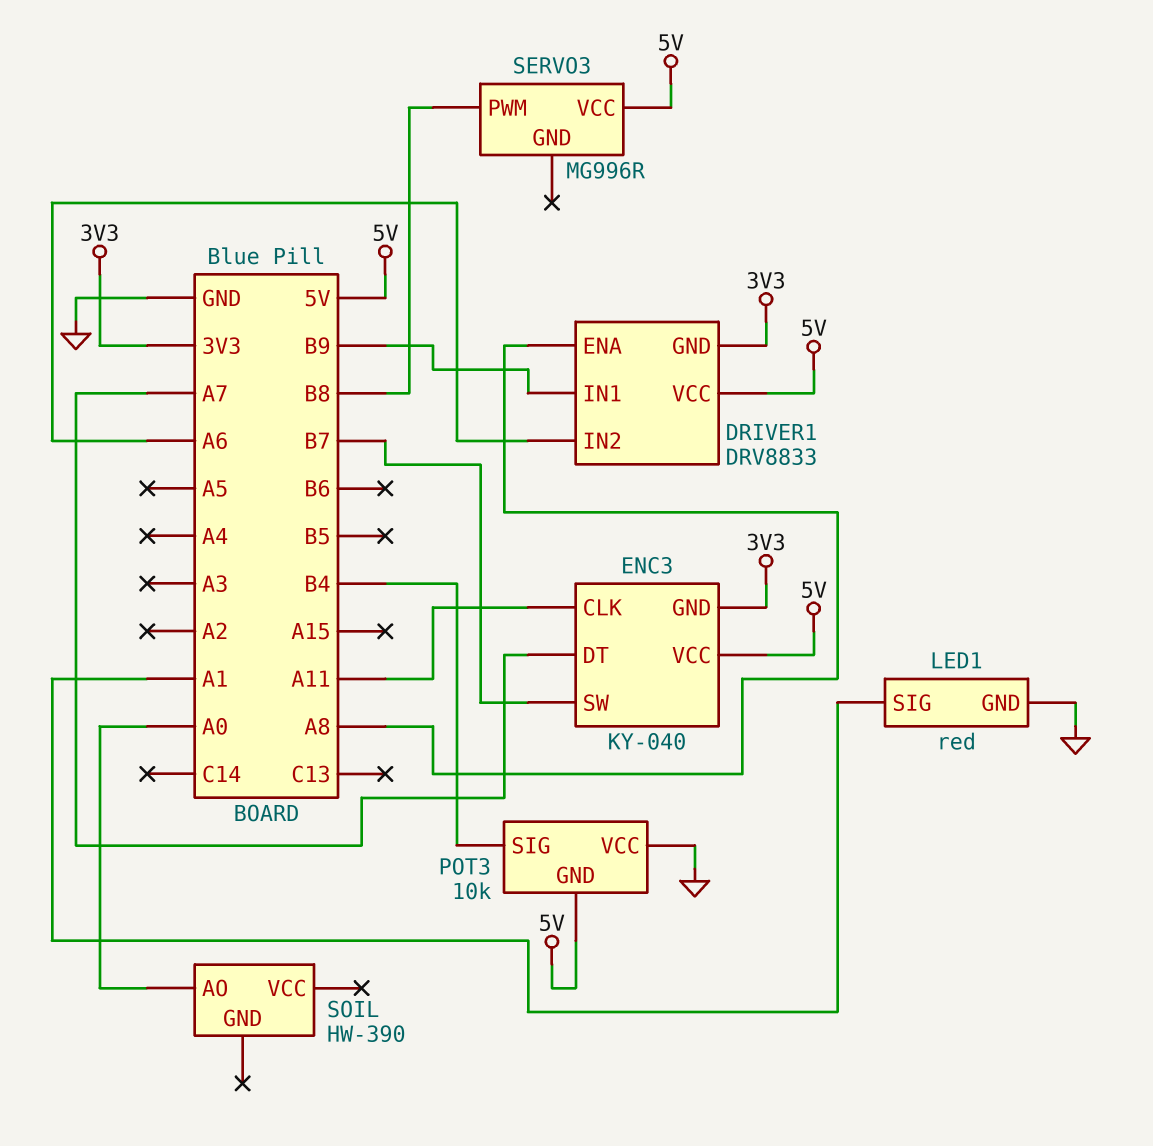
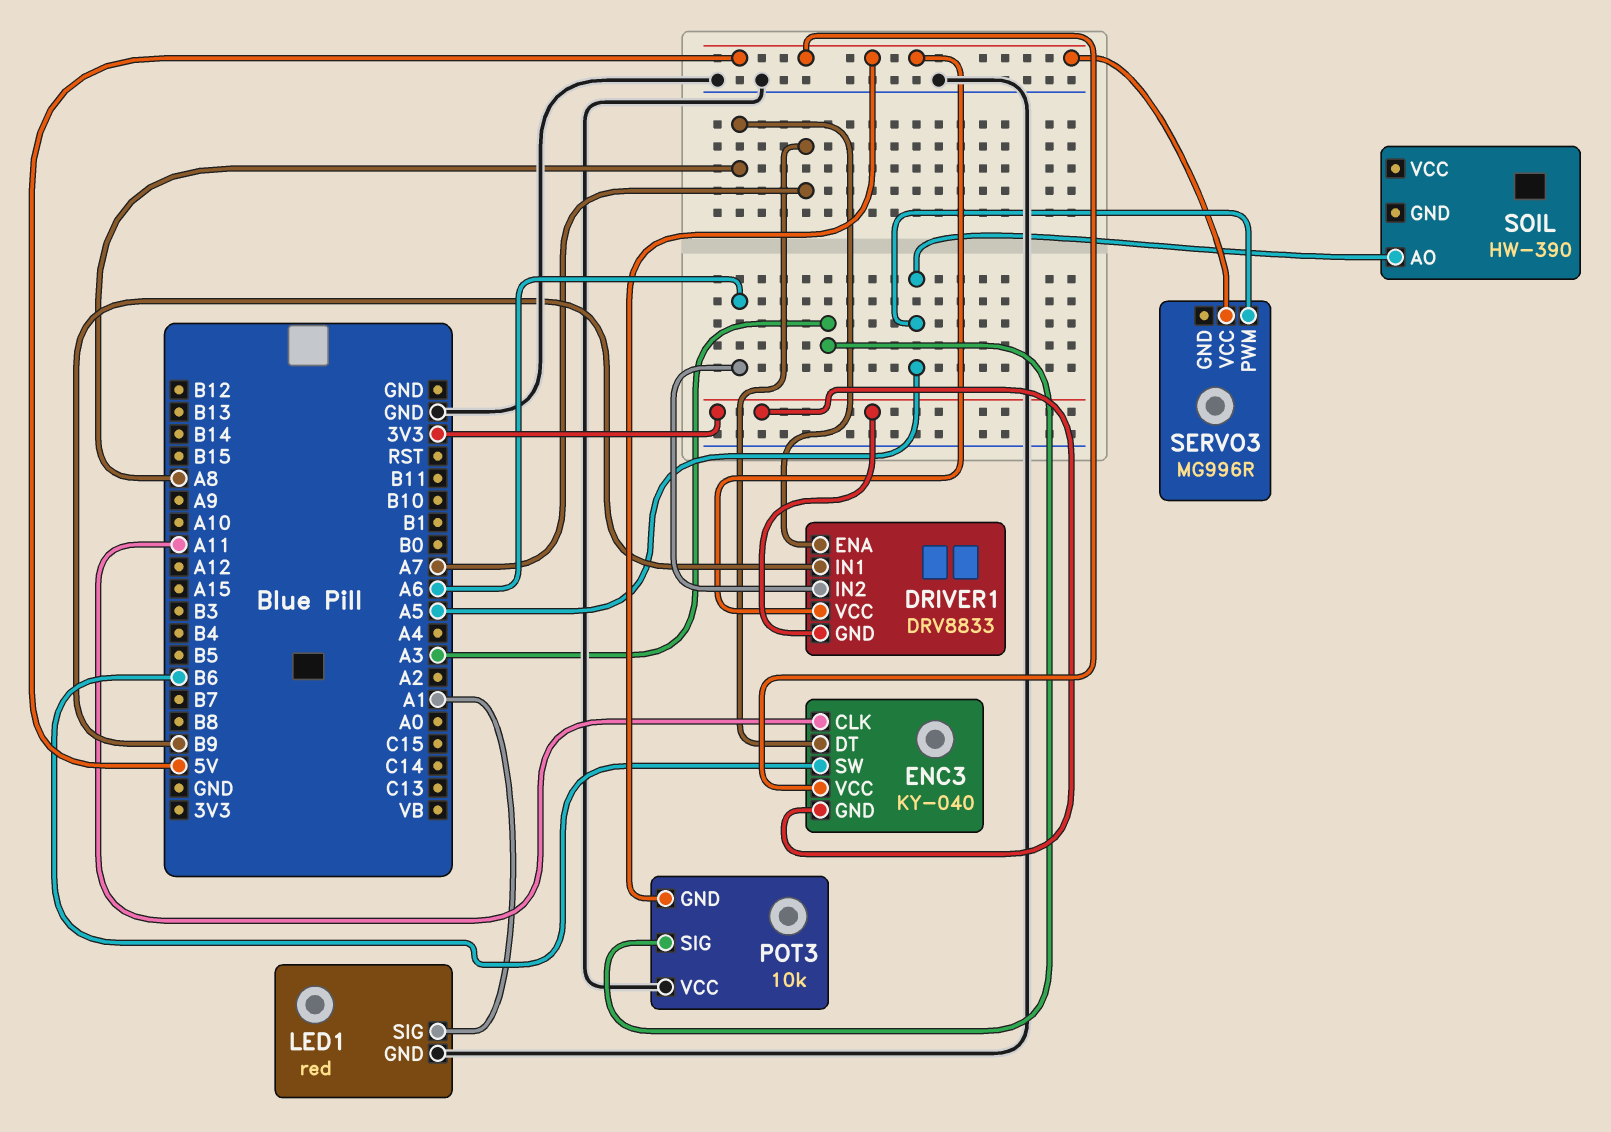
ENC3 pin SW: B7 -> B6
POT3 pin SIG: B4 -> A3
SERVO3 pin PWM: B8 -> A5
SOIL pin AO: A0 -> A5

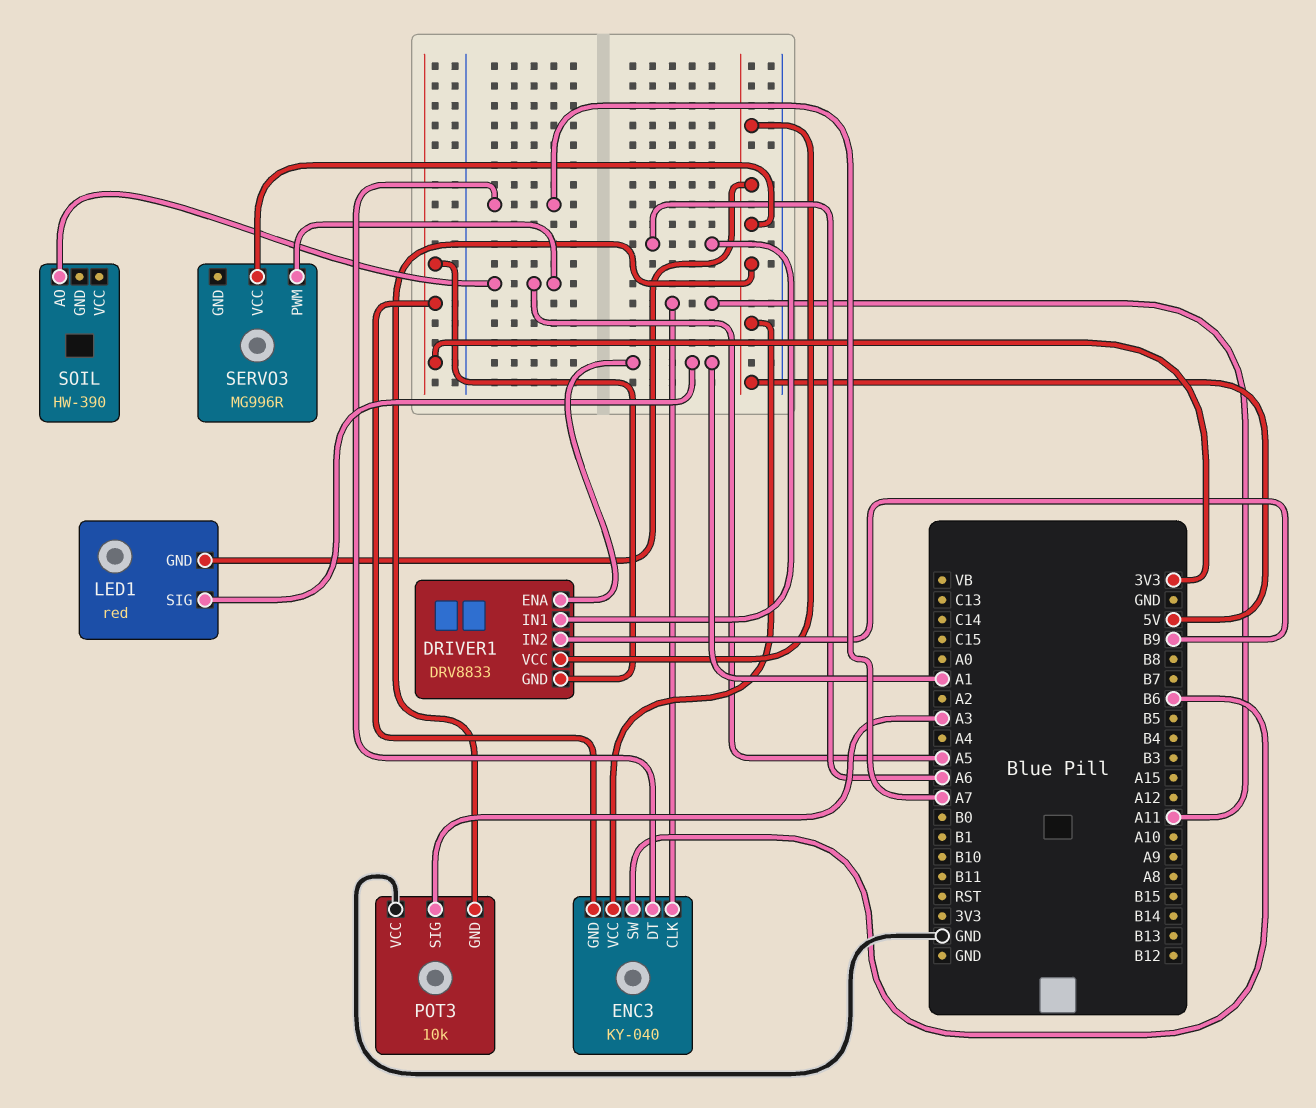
DRIVER1 pin ENA: A8 -> A1
DRIVER1 pin IN1: B9 -> A6
DRIVER1 pin IN2: A6 -> B9
LED1 pin GND: GND -> 5V

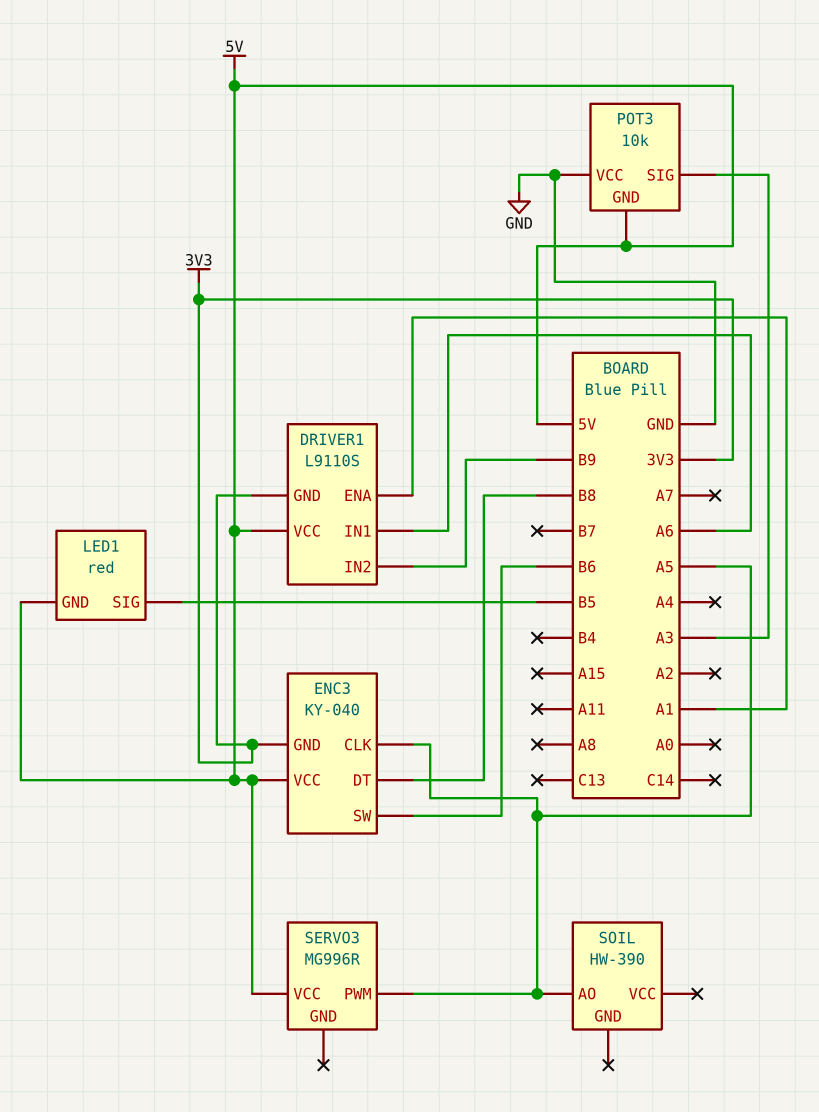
DRIVER1: DRV8833 -> L9110S
ENC3 pin CLK: A11 -> A5
ENC3 pin DT: A7 -> B8
LED1 pin SIG: A1 -> B5

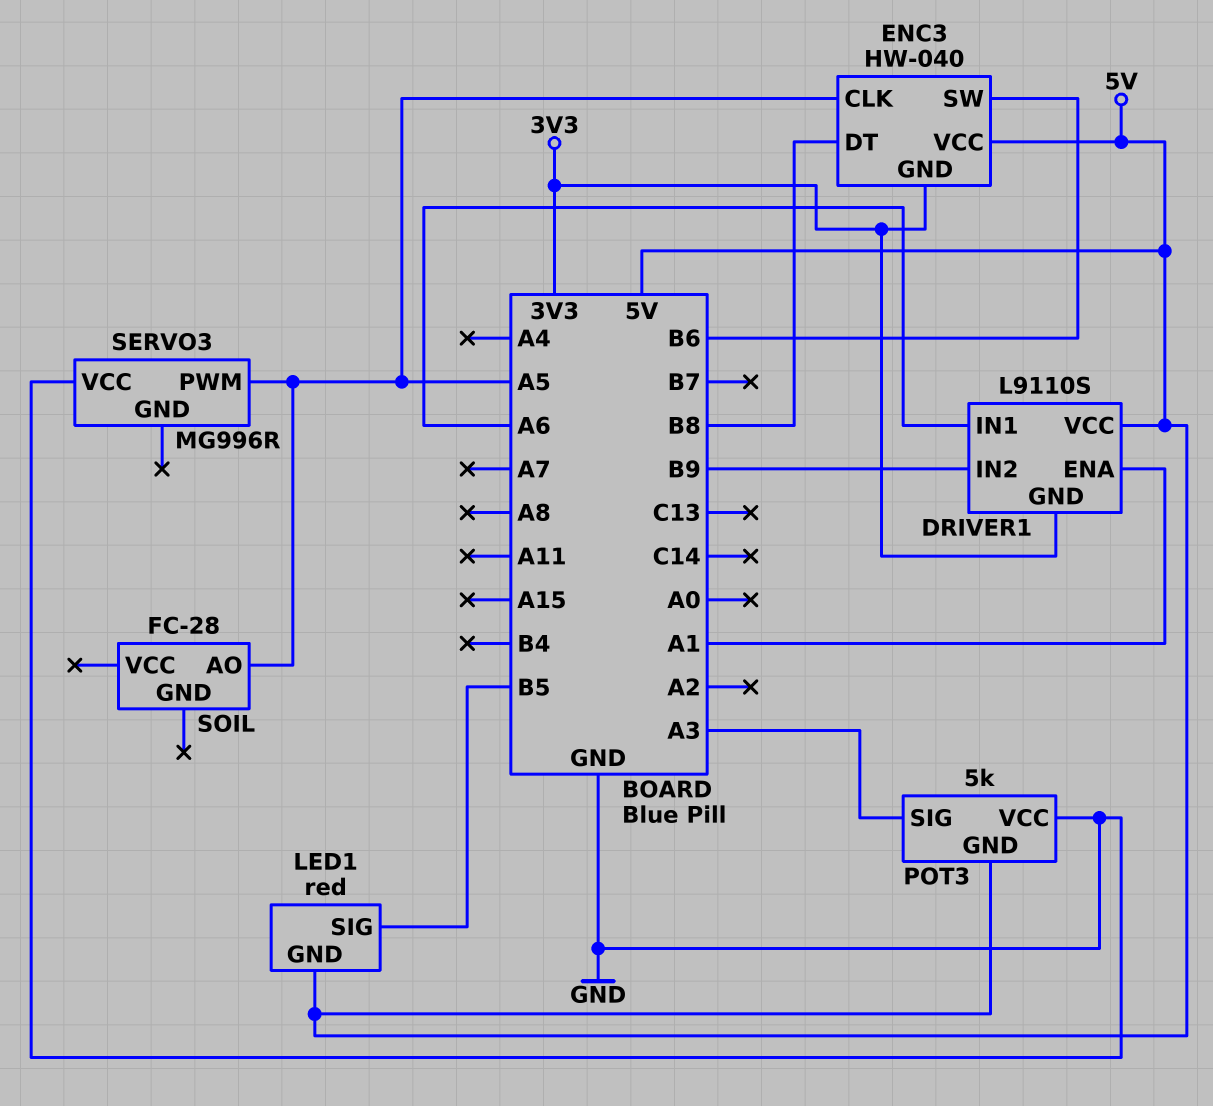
ENC3: KY-040 -> HW-040
POT3: 10k -> 5k
SERVO3 pin VCC: 5V -> GND
SOIL: HW-390 -> FC-28

